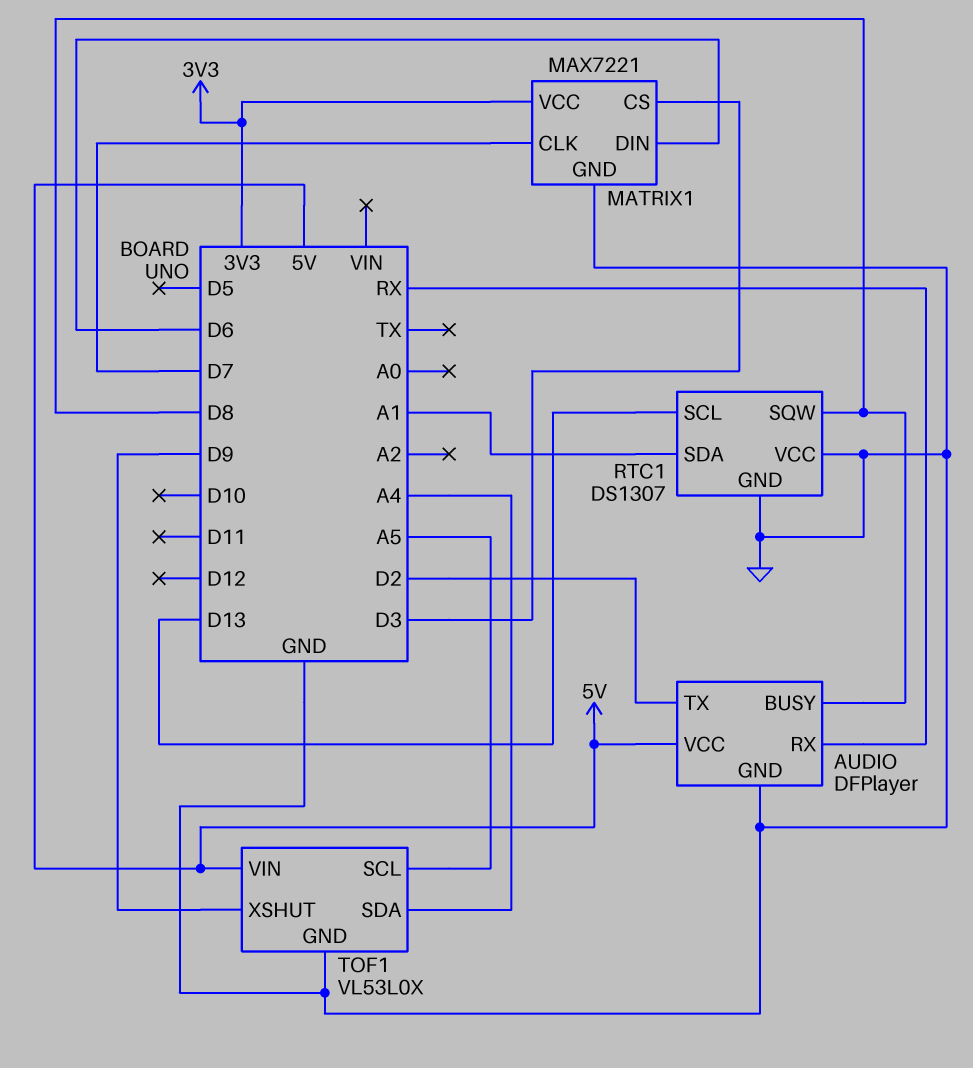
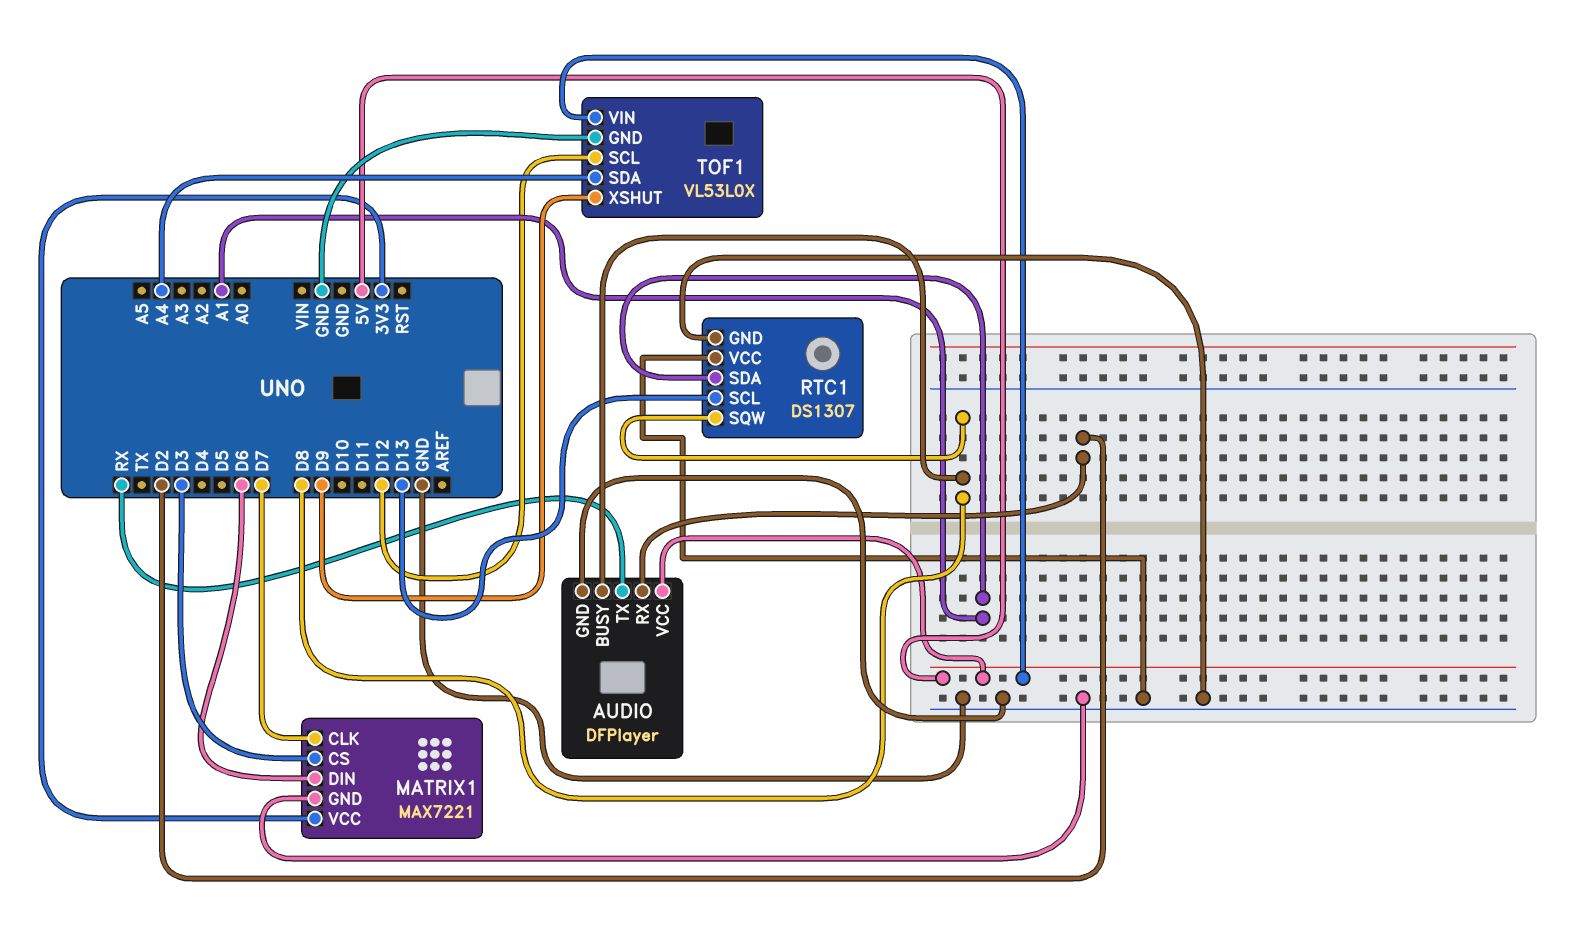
AUDIO pin RX: RX -> D2
AUDIO pin TX: D2 -> RX
TOF1 pin SCL: A5 -> D12

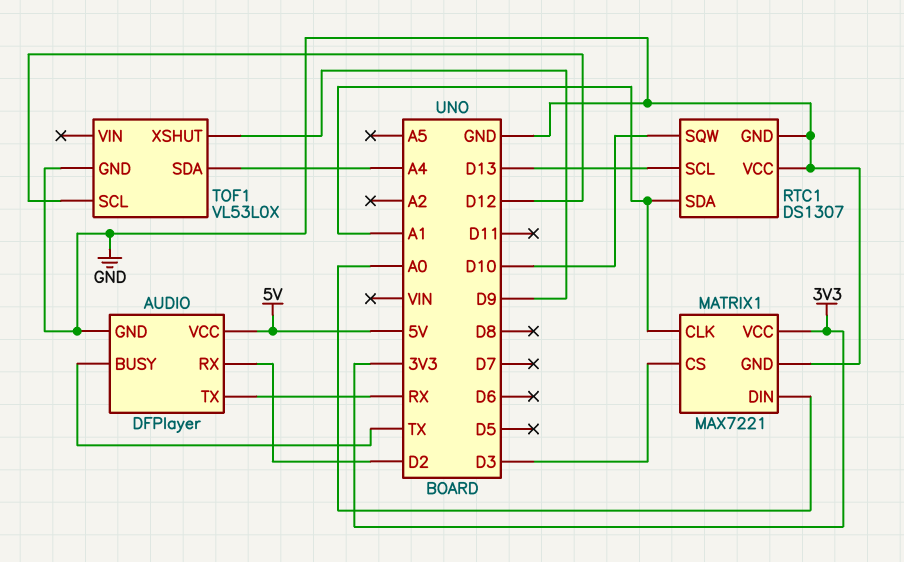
AUDIO pin BUSY: D8 -> TX
MATRIX1 pin CLK: D7 -> A1
MATRIX1 pin DIN: D6 -> A0
RTC1 pin SQW: D8 -> D10
TOF1 pin VIN: 5V -> none

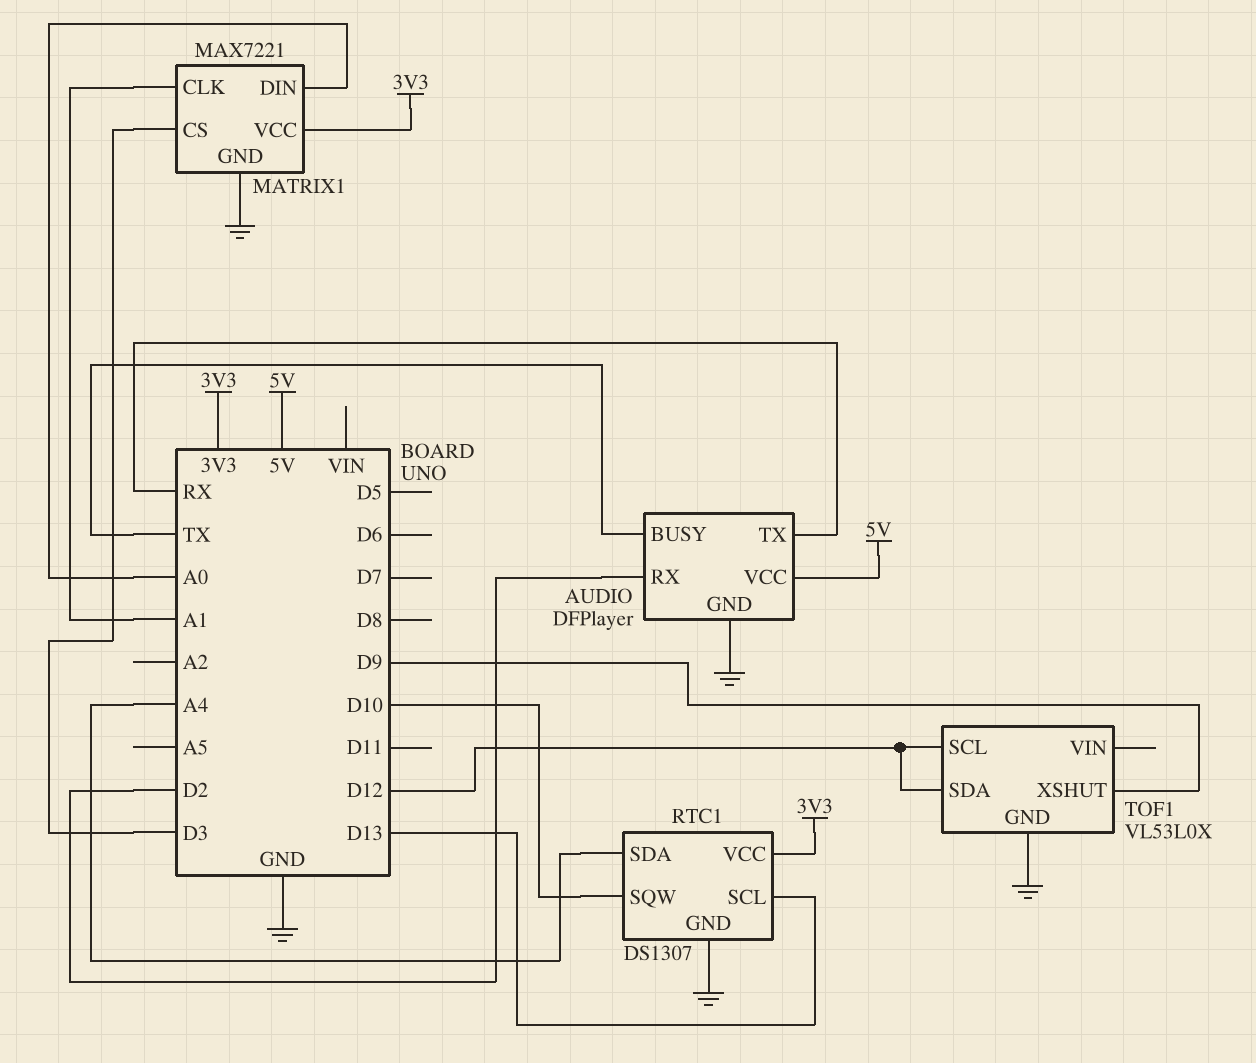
RTC1 pin SDA: A1 -> A4
RTC1 pin VCC: GND -> 3V3
TOF1 pin SDA: A4 -> D12

